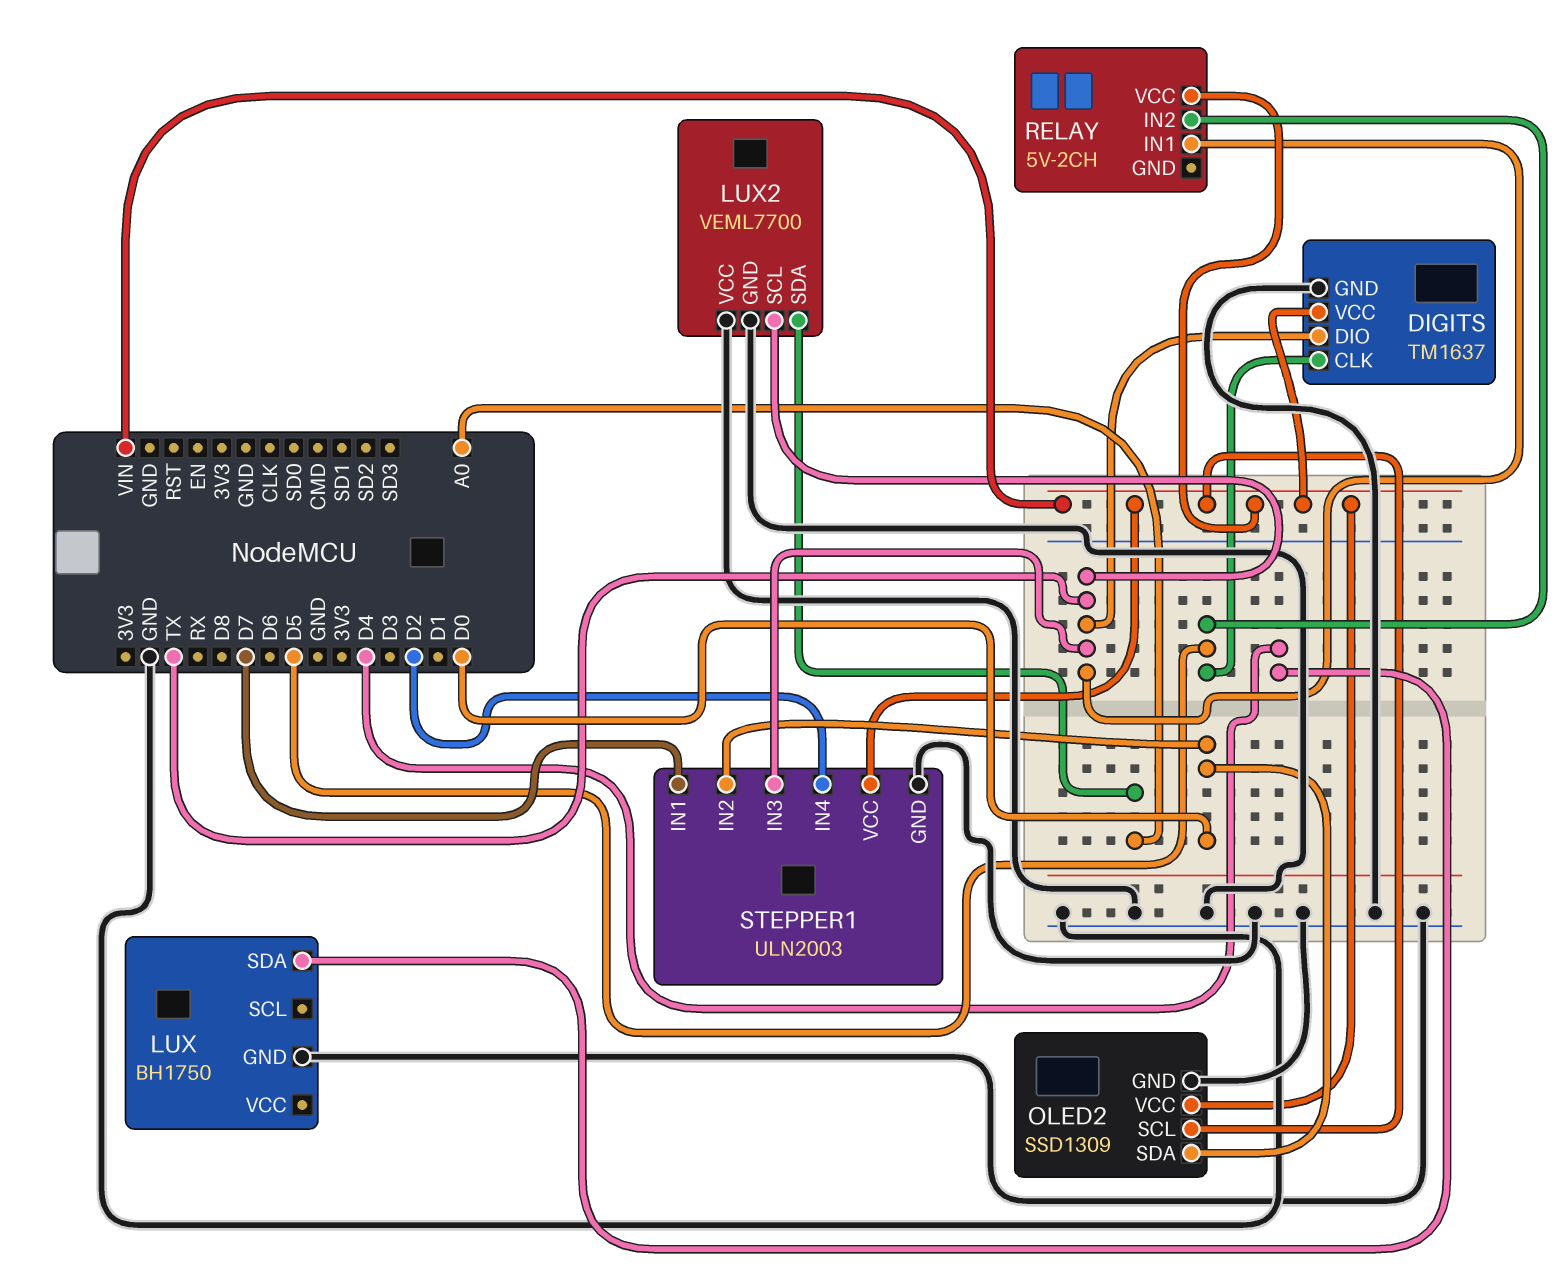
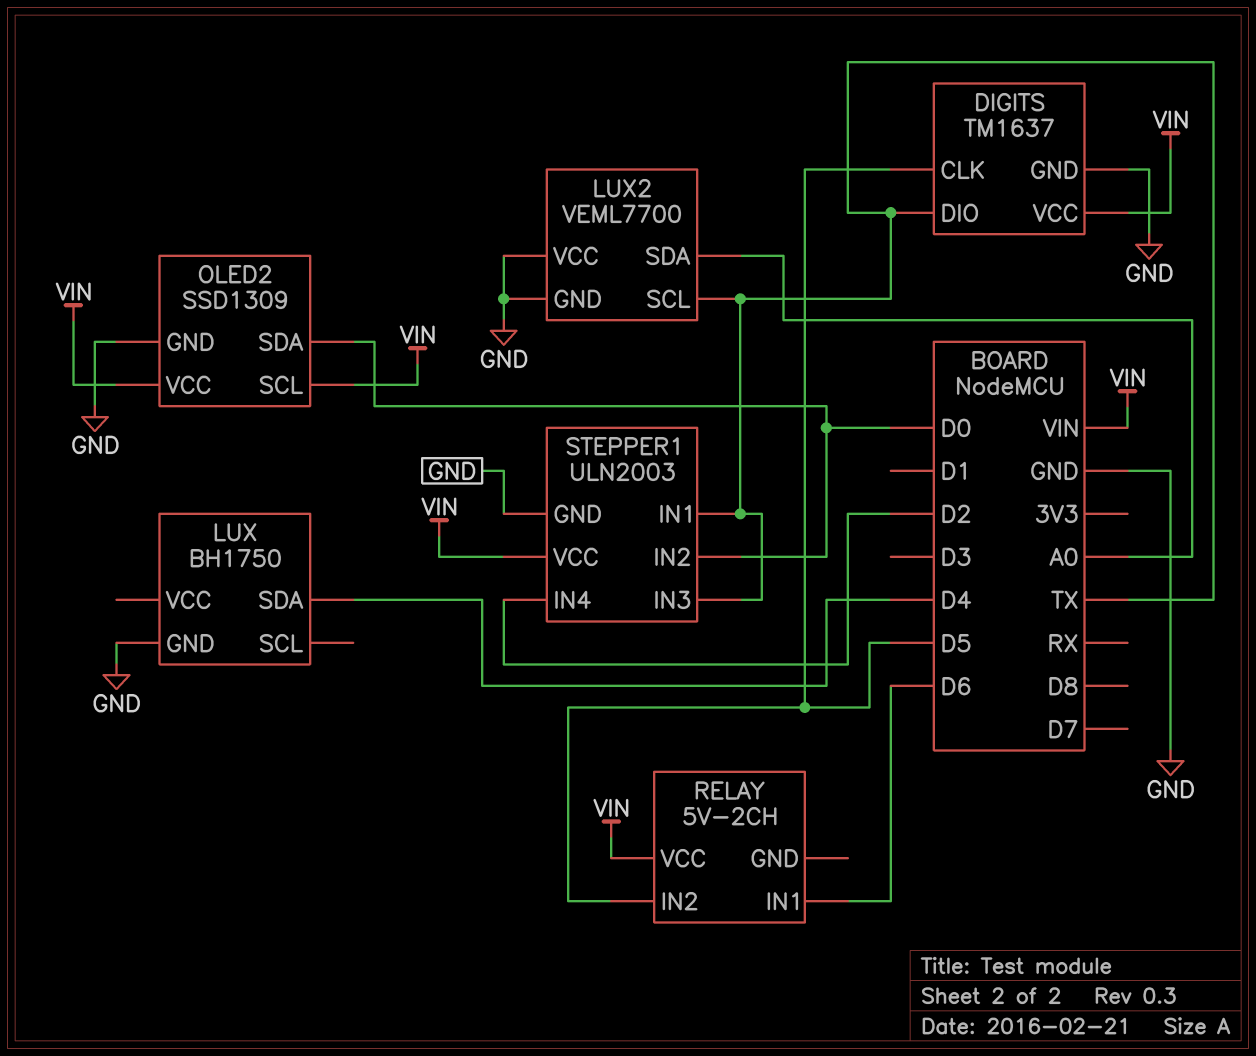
RELAY pin IN1: TX -> D6
STEPPER1 pin IN1: D7 -> TX

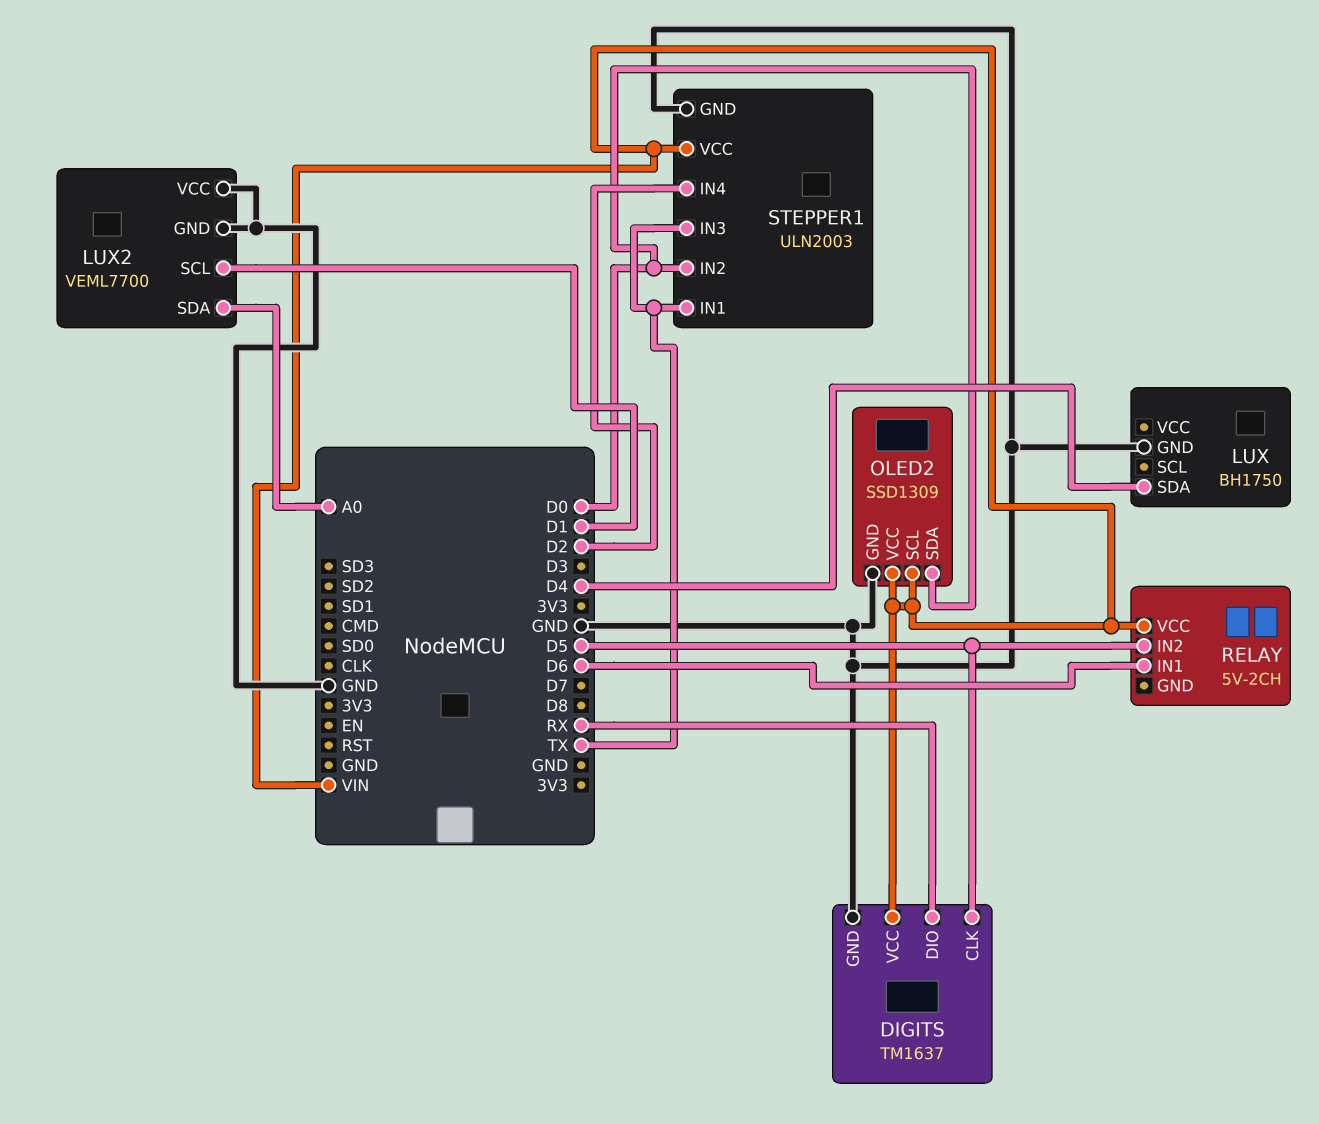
DIGITS pin DIO: TX -> RX
LUX2 pin SCL: TX -> D1

